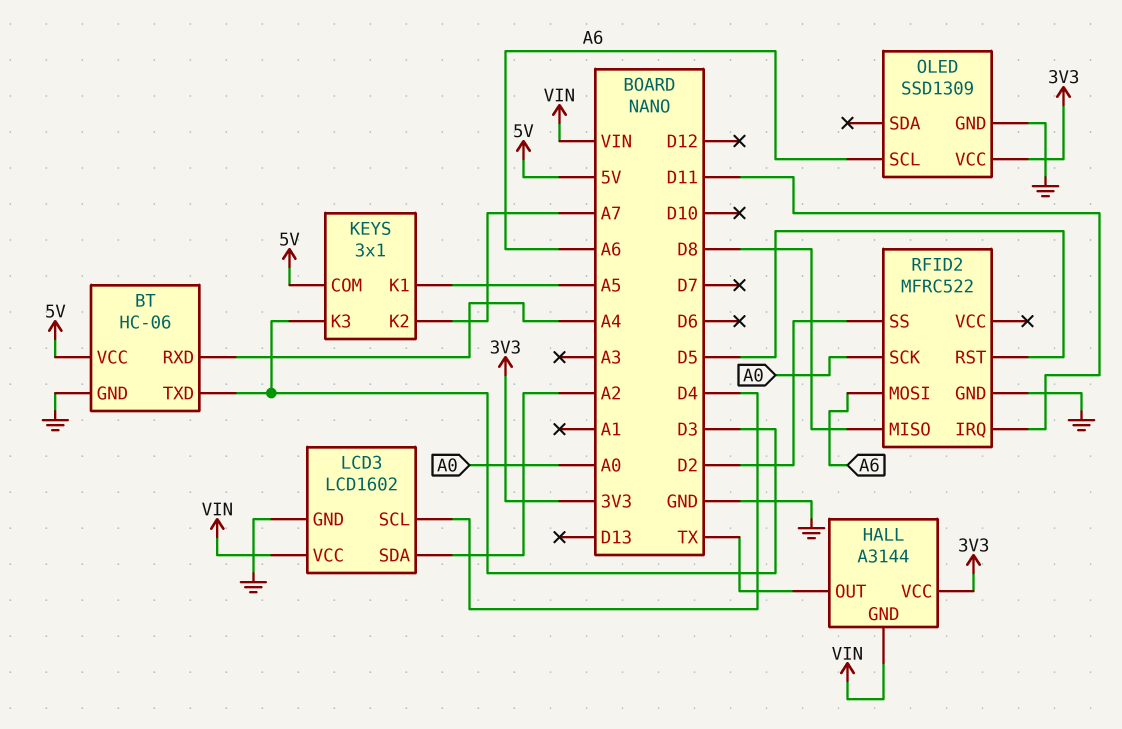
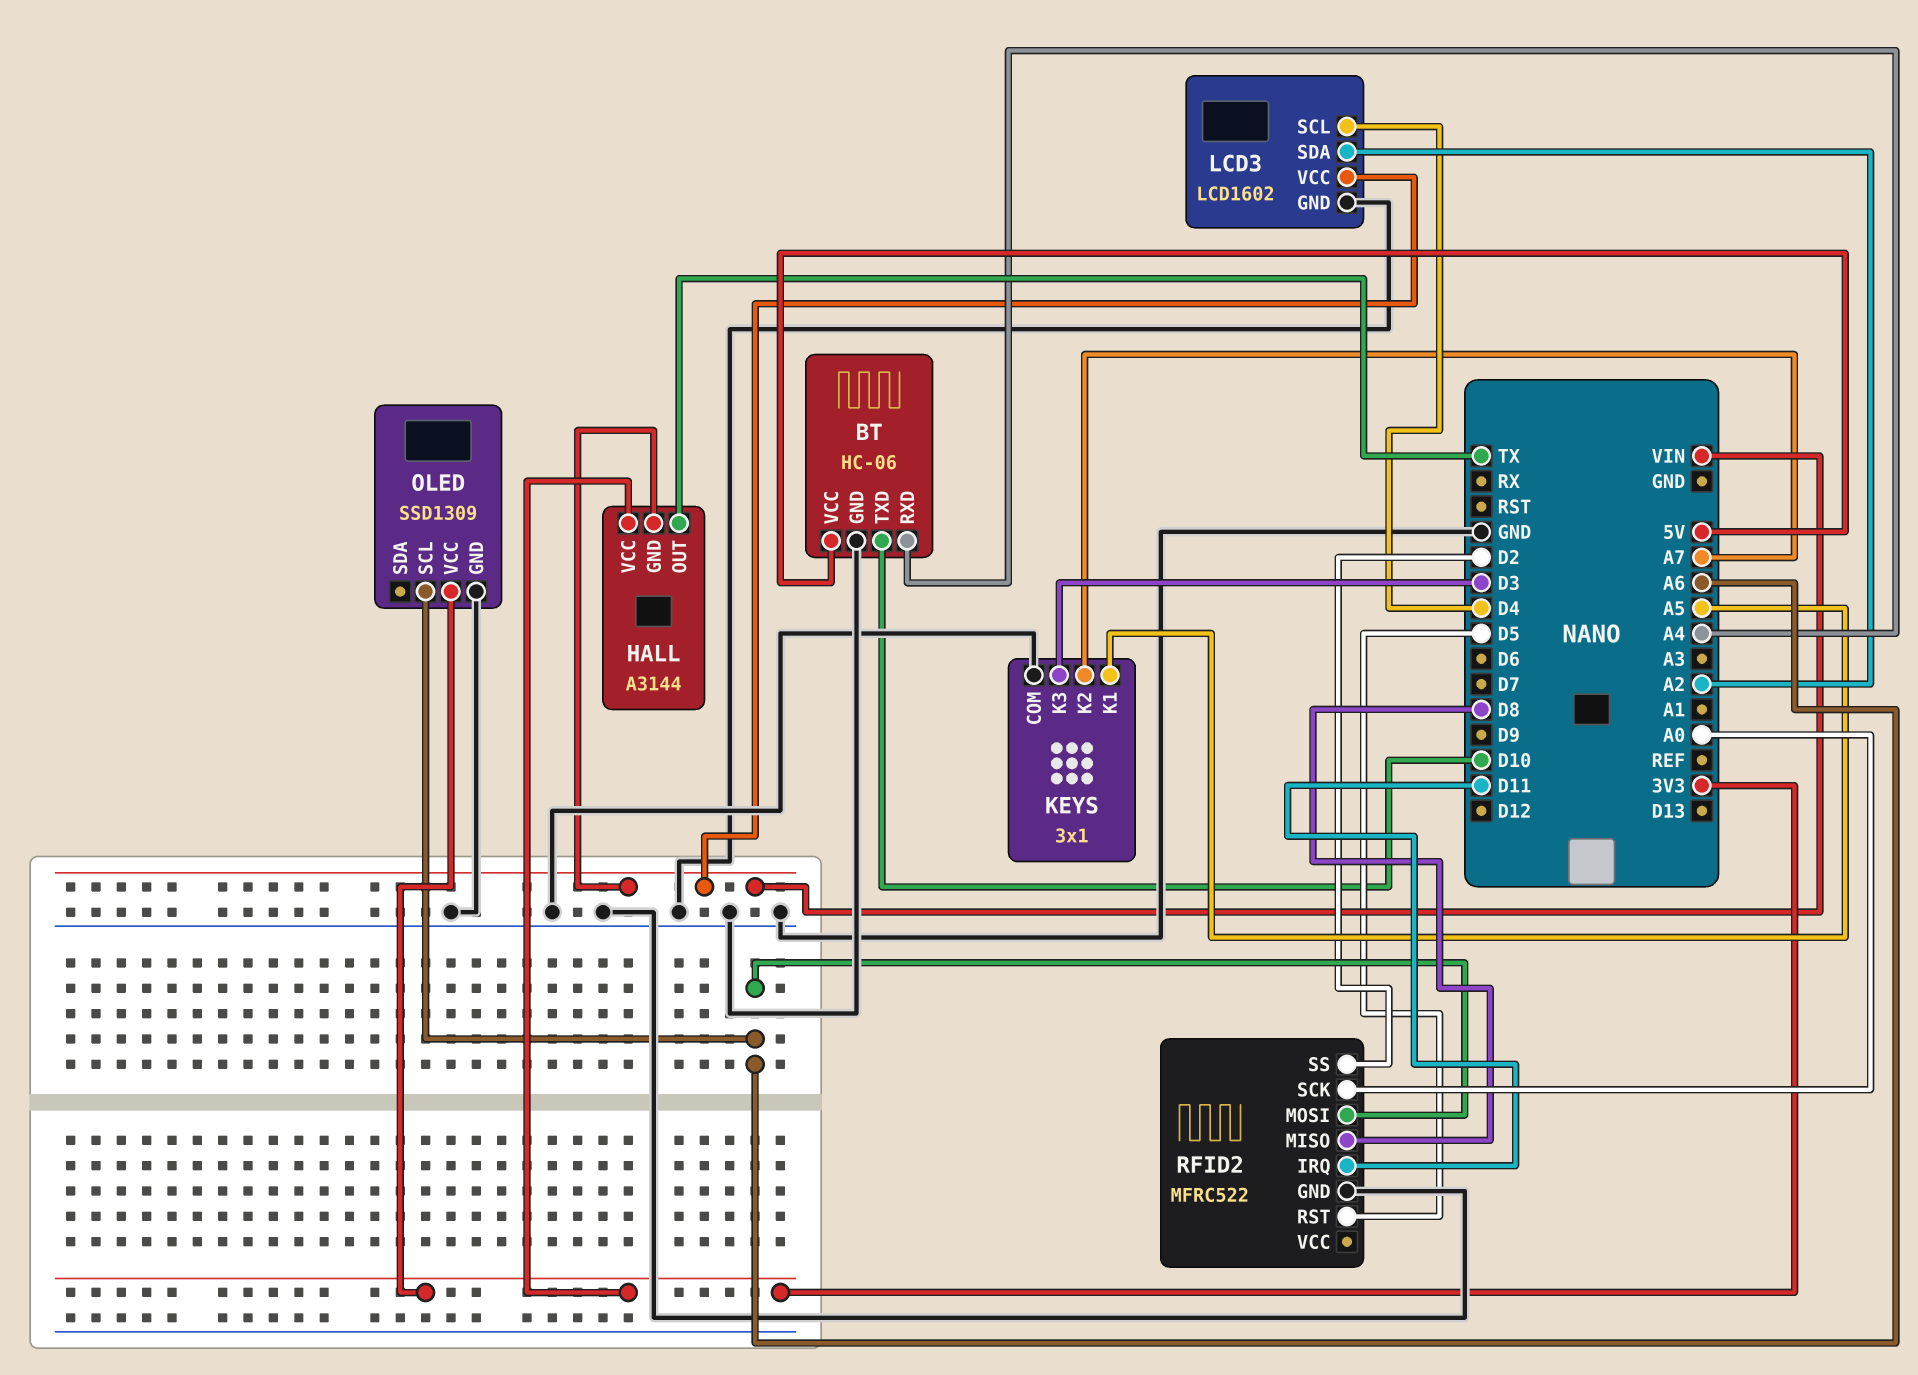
BT pin TXD: D3 -> D10
KEYS pin COM: 5V -> GND

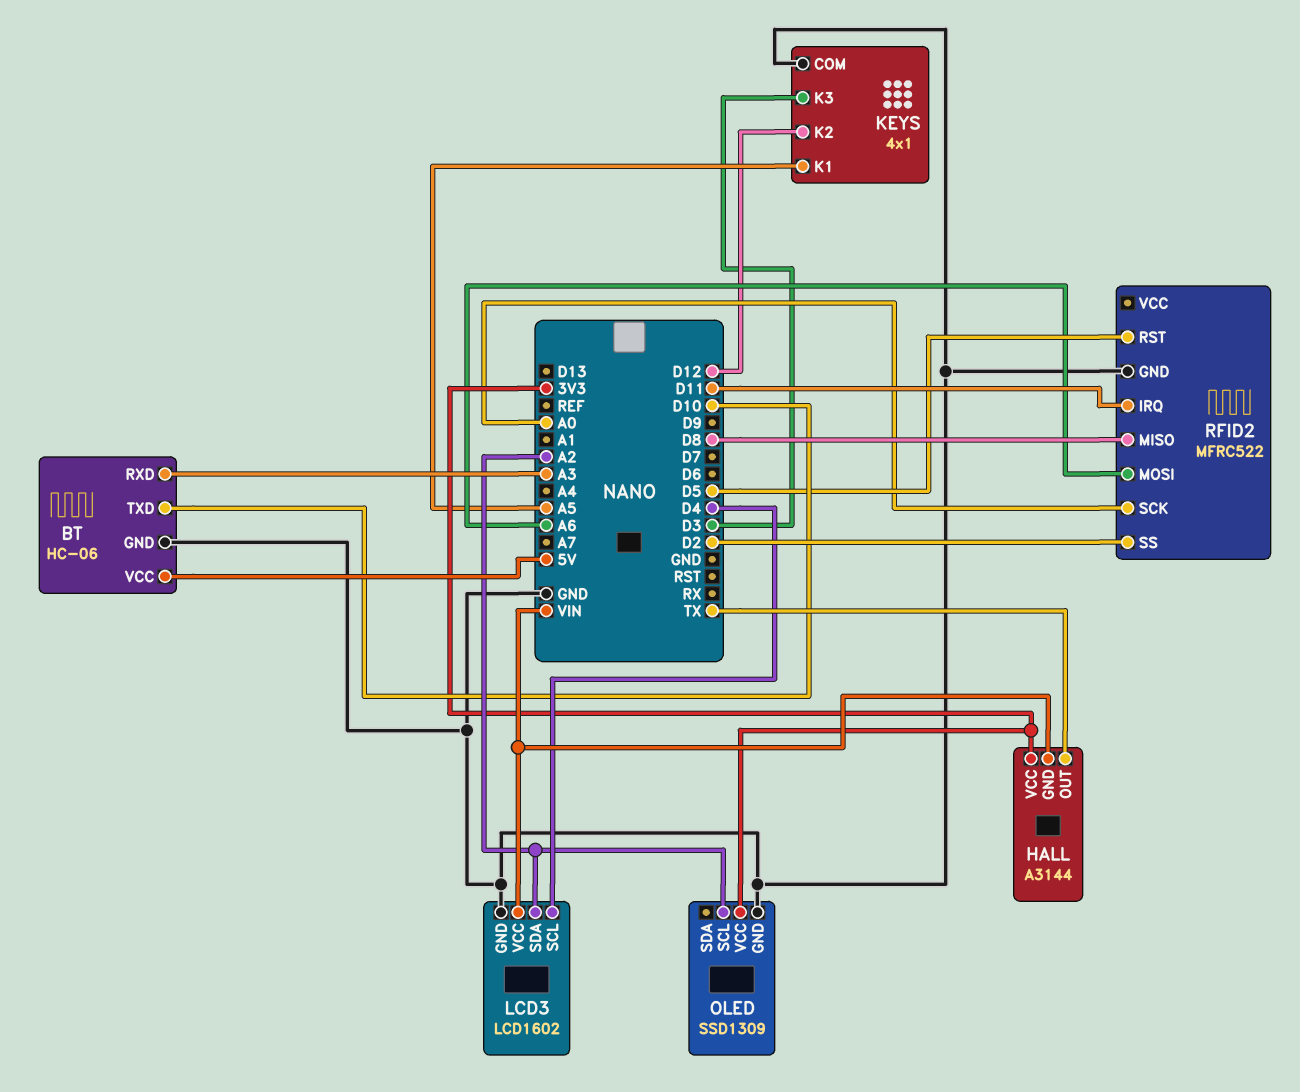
BT pin RXD: A4 -> A3
KEYS: 3x1 -> 4x1
KEYS pin K2: A7 -> D12
OLED pin SCL: A6 -> A2

